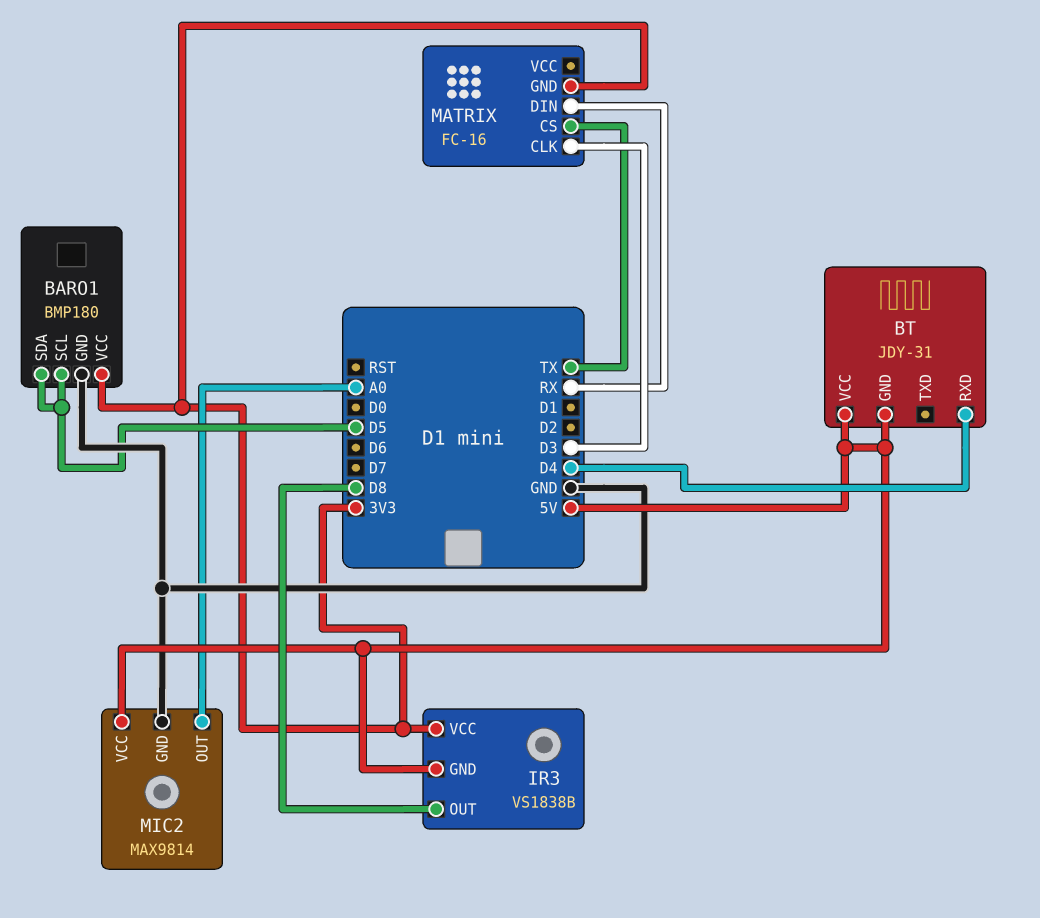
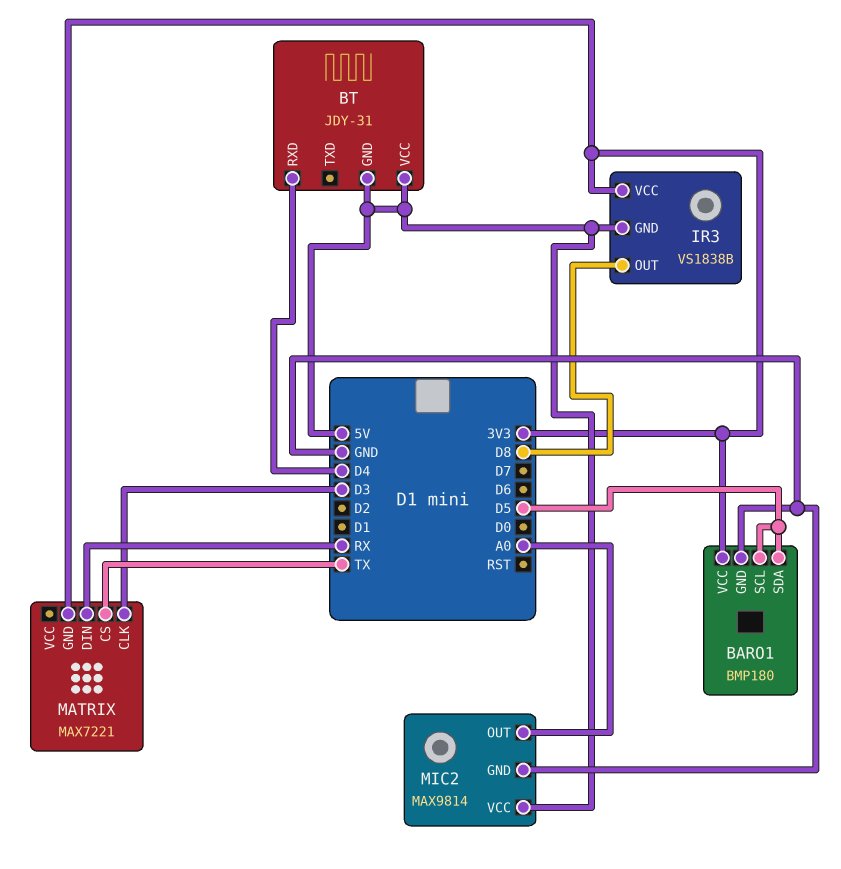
MATRIX: FC-16 -> MAX7221

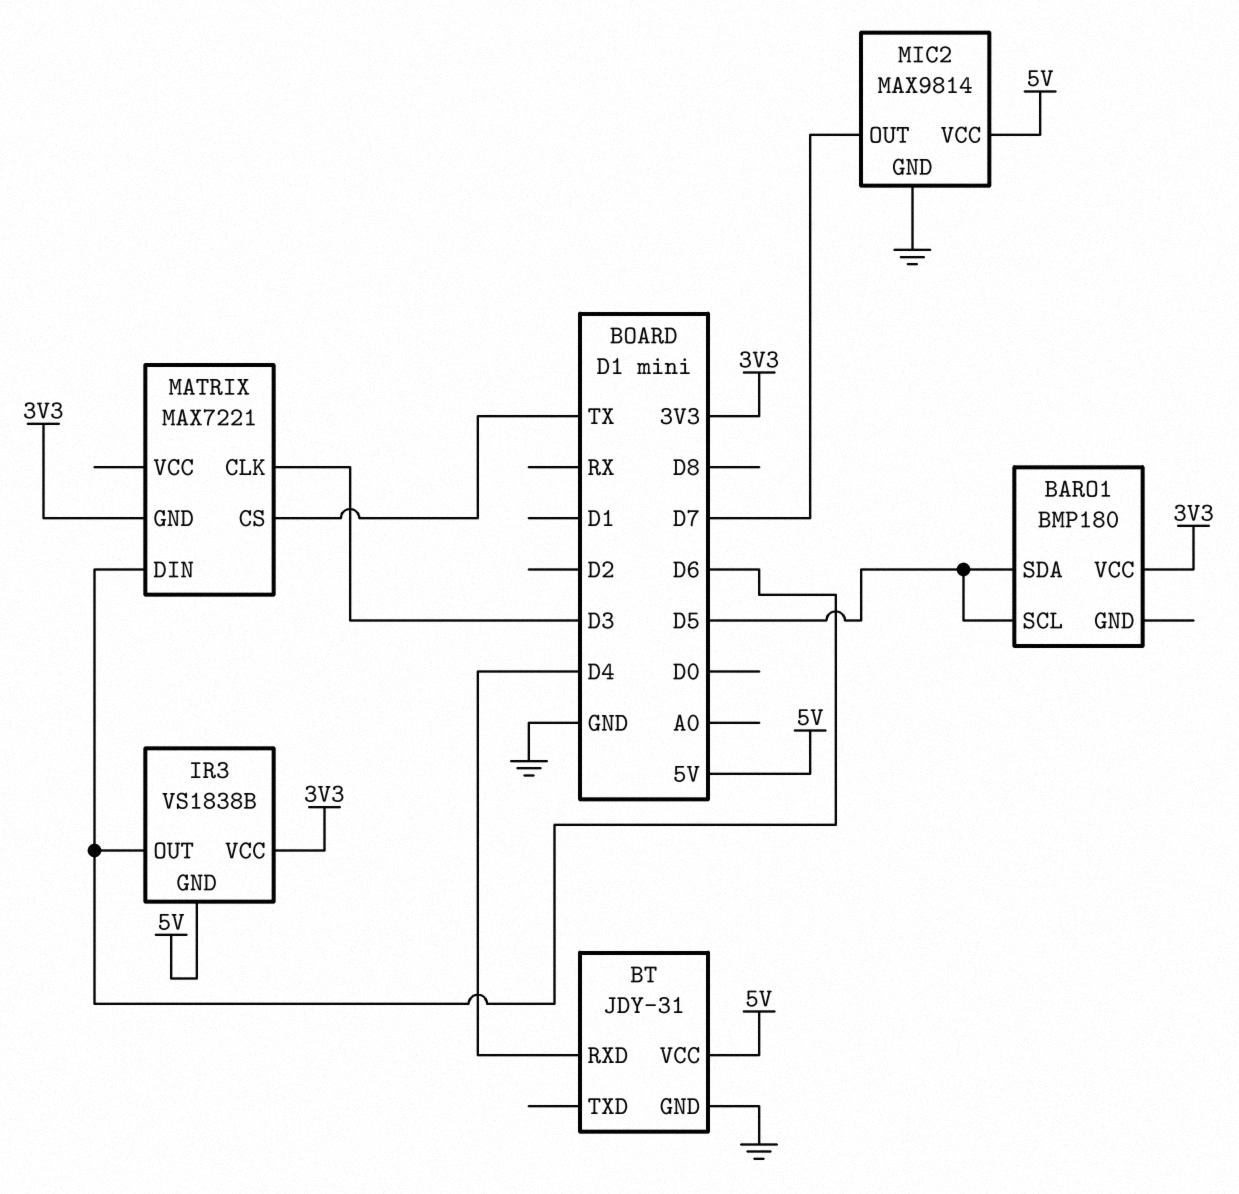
BARO1 pin GND: GND -> none
BT pin GND: 5V -> GND
IR3 pin OUT: D8 -> D6
MATRIX pin DIN: RX -> D6
MIC2 pin OUT: A0 -> D7

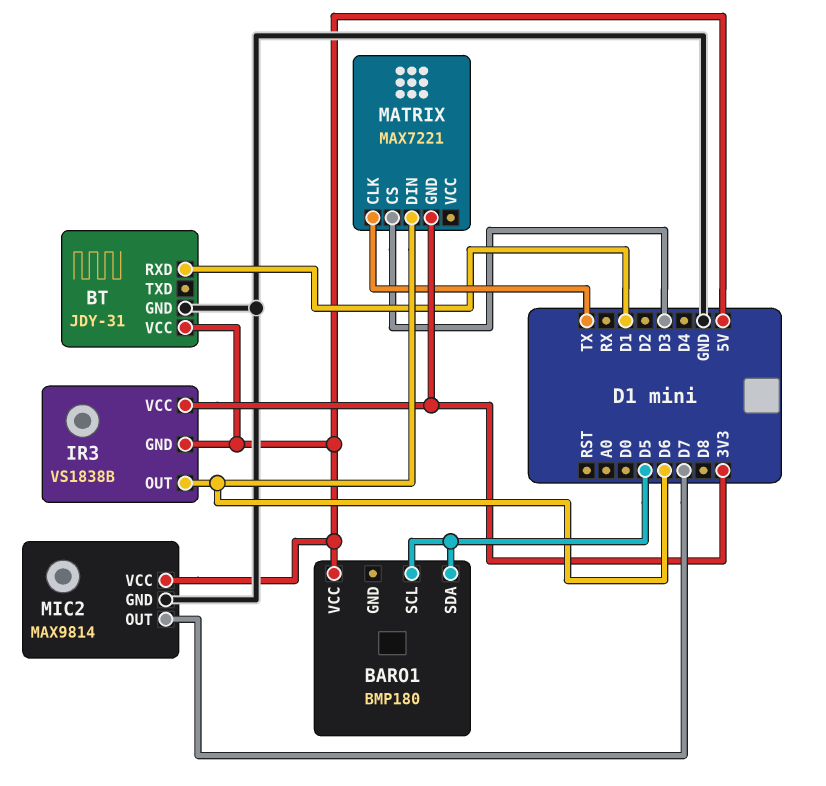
BARO1 pin VCC: 3V3 -> 5V
BT pin RXD: D4 -> D1
MATRIX pin CLK: D3 -> TX
MATRIX pin CS: TX -> D3

